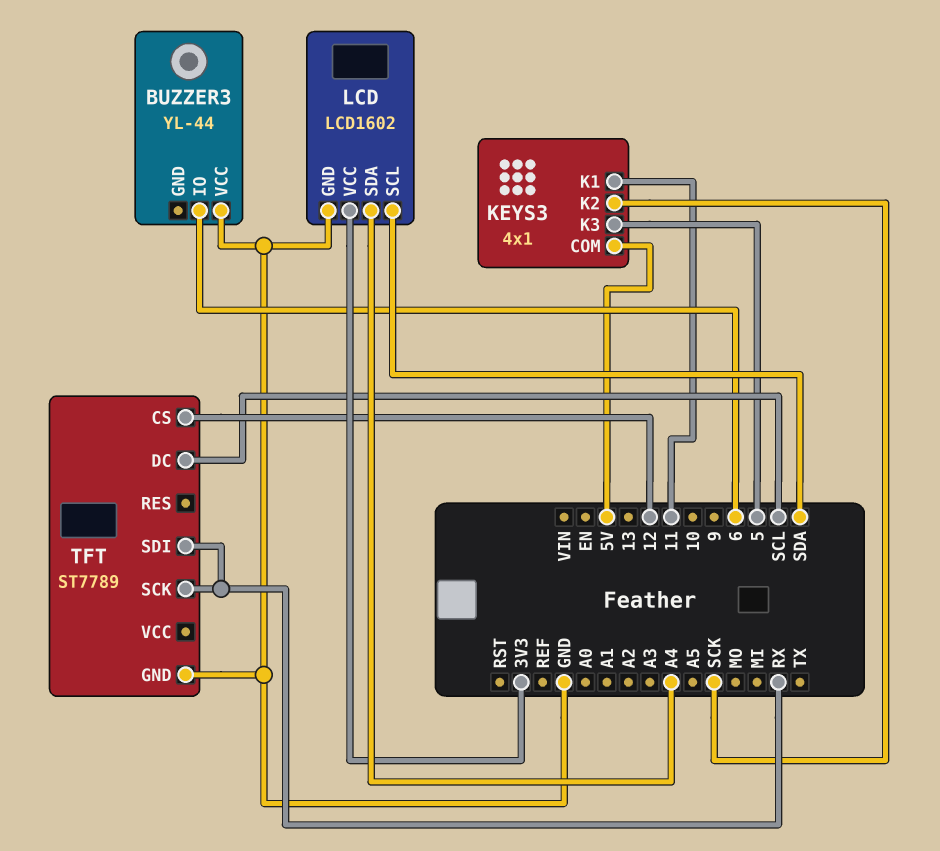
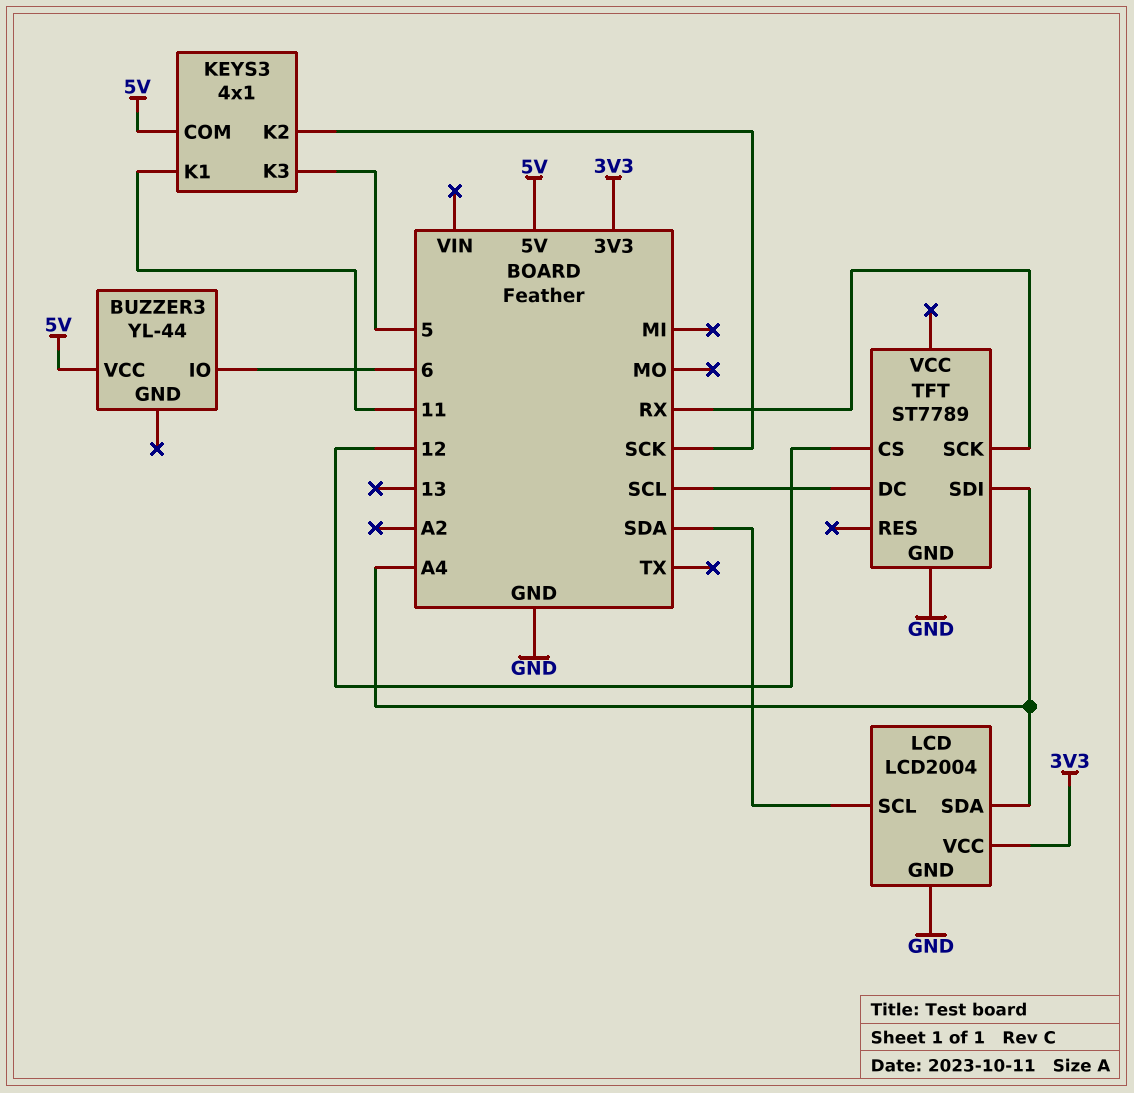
BUZZER3 pin VCC: GND -> 5V
LCD: LCD1602 -> LCD2004
TFT pin SDI: RX -> A4

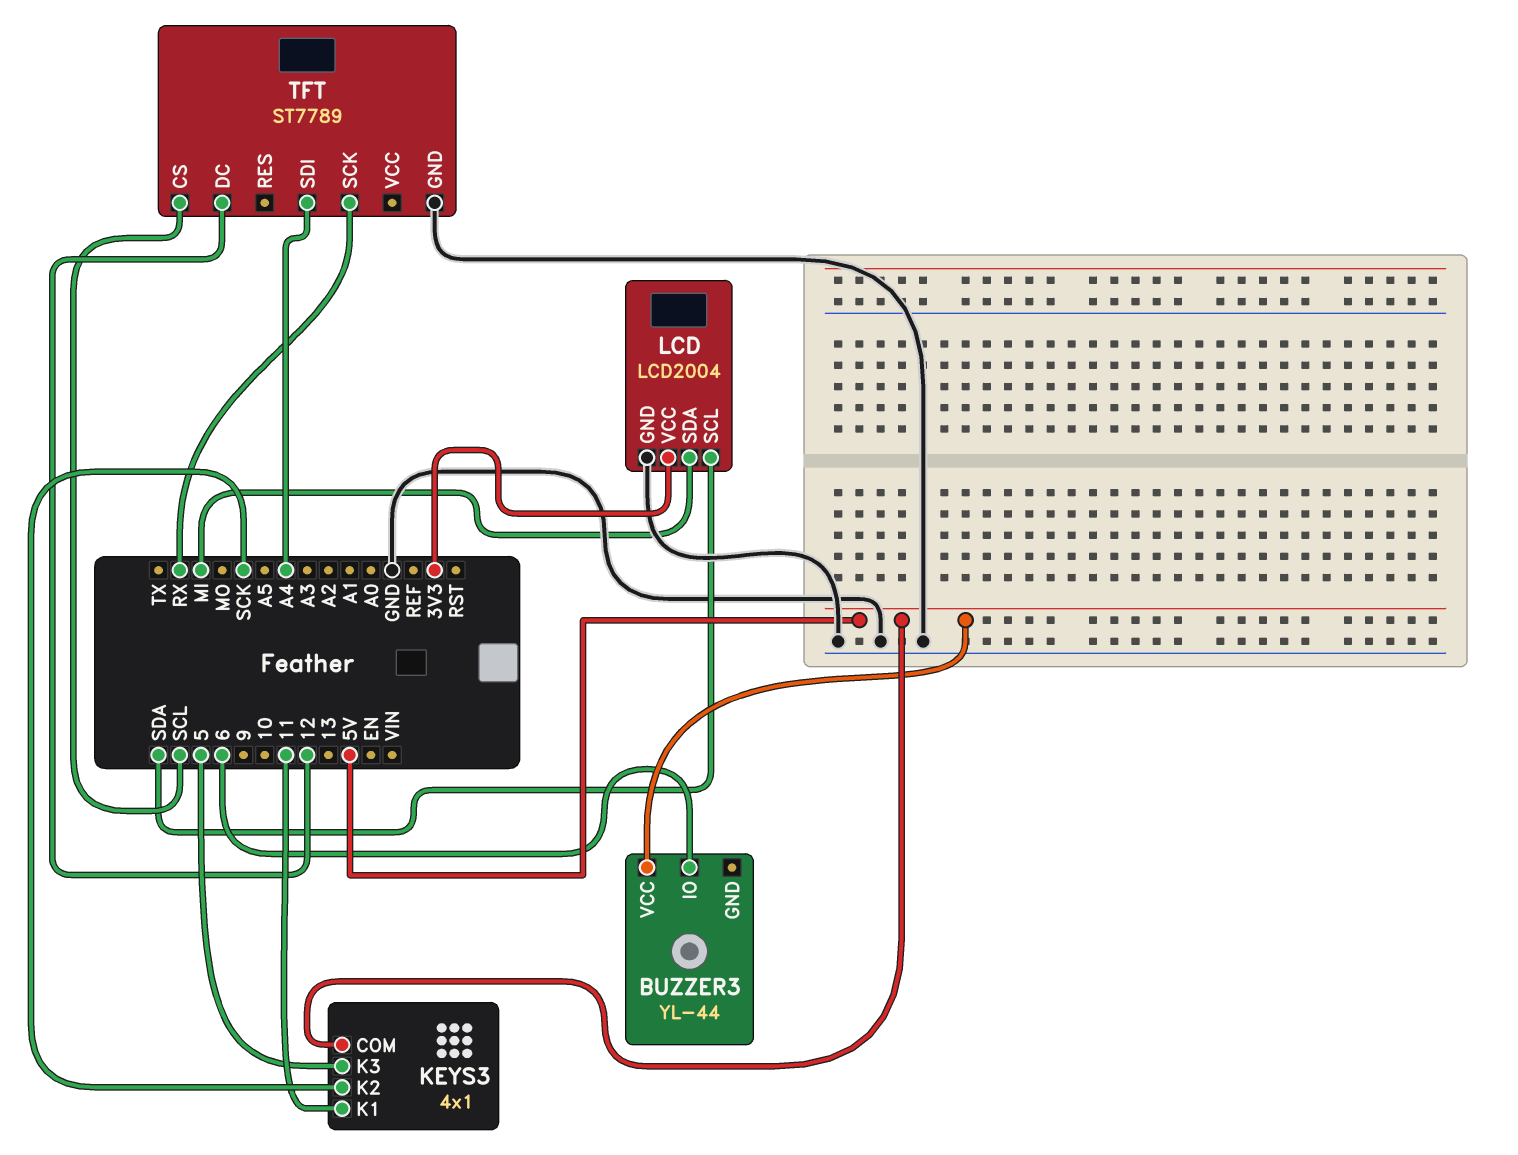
LCD pin SDA: A4 -> MI
TFT pin CS: 12 -> SCL
TFT pin DC: SCL -> 12

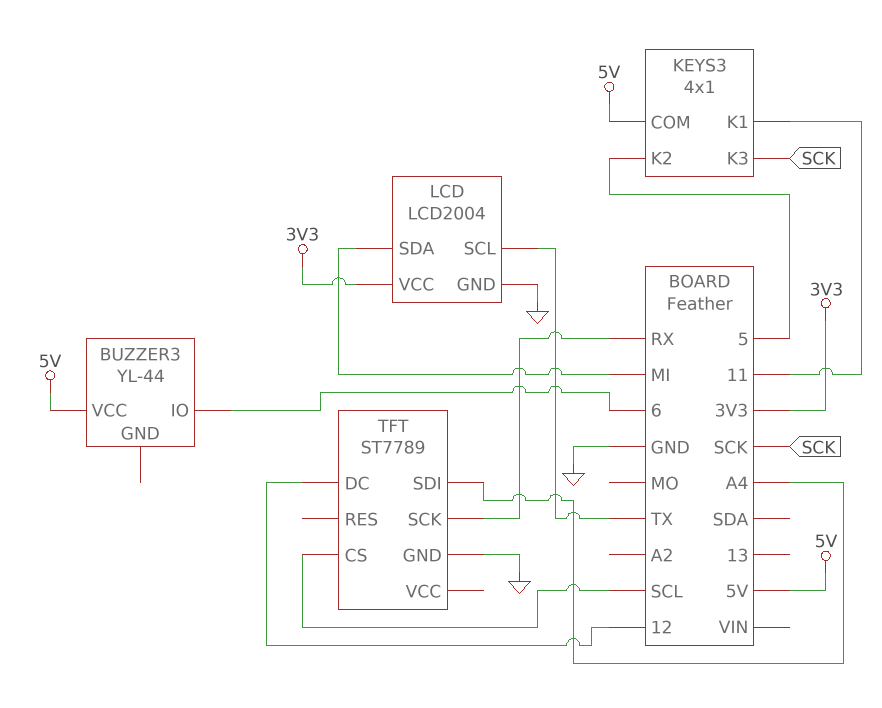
KEYS3 pin K2: SCK -> 5
KEYS3 pin K3: 5 -> SCK
LCD pin SCL: SDA -> TX

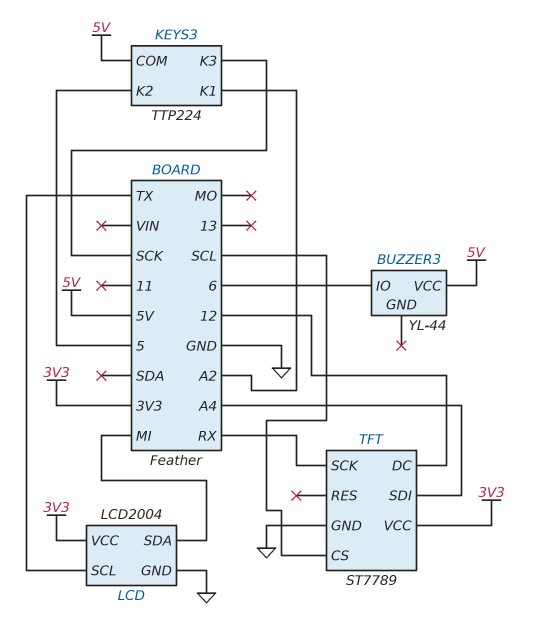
KEYS3: 4x1 -> TTP224
KEYS3 pin K1: 11 -> A2
TFT pin VCC: none -> 3V3

